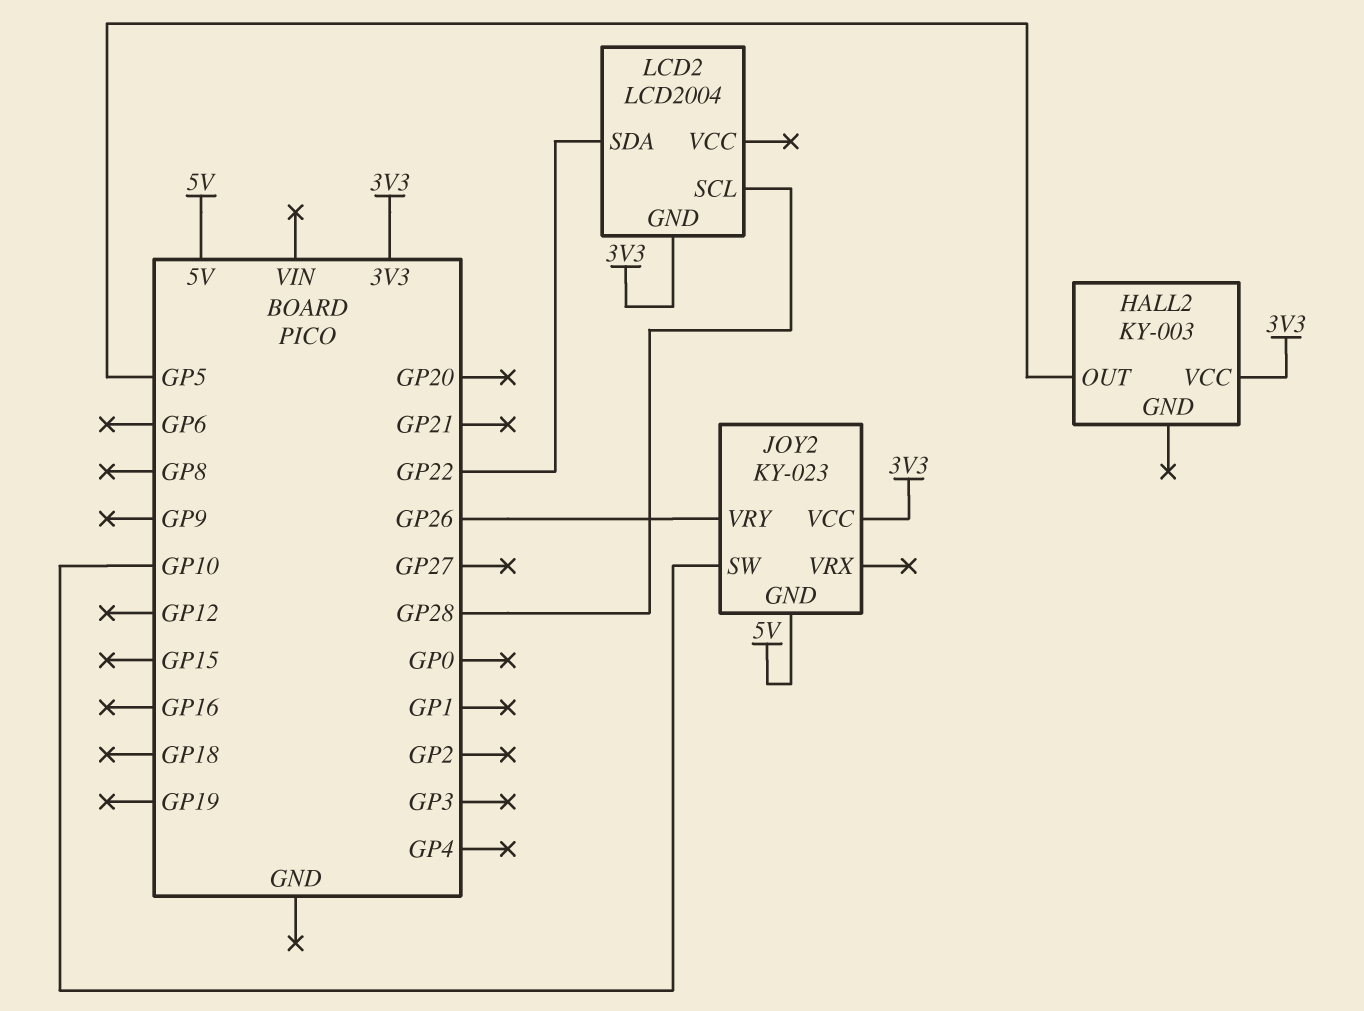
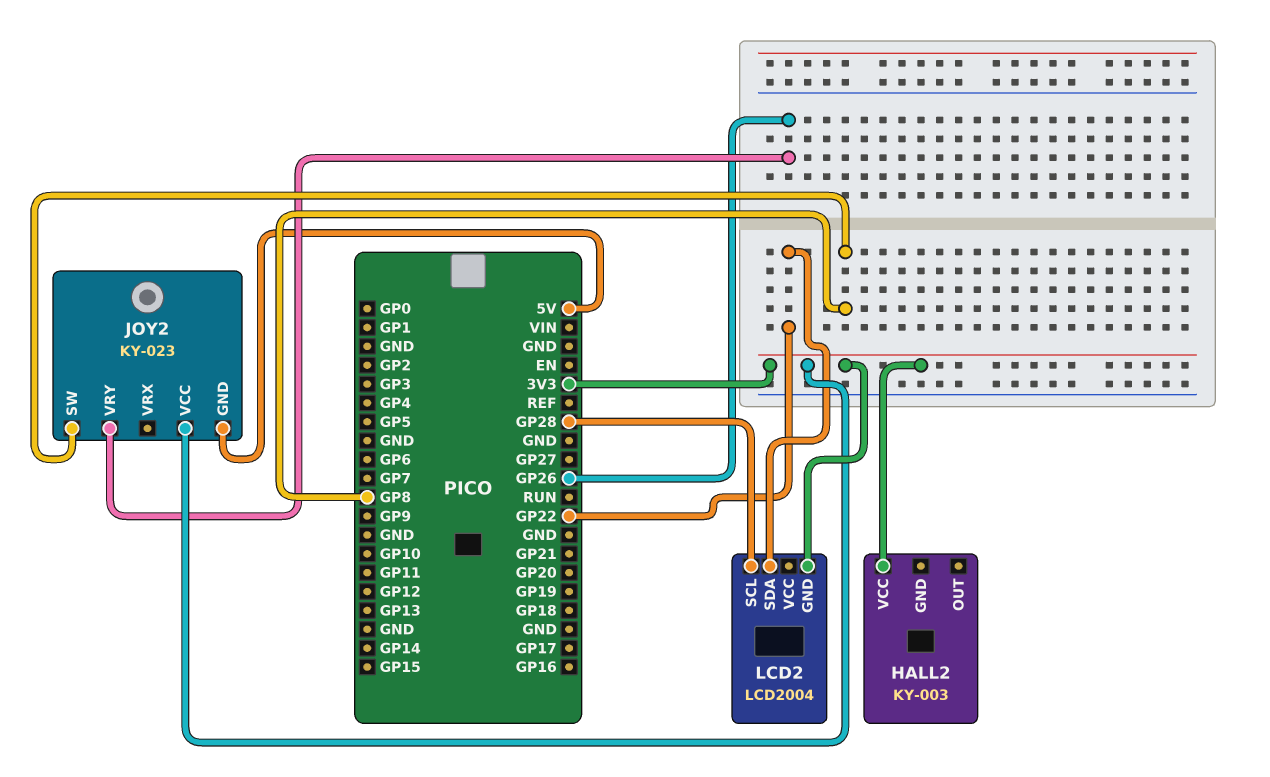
HALL2 pin OUT: GP5 -> none
JOY2 pin SW: GP10 -> GP8

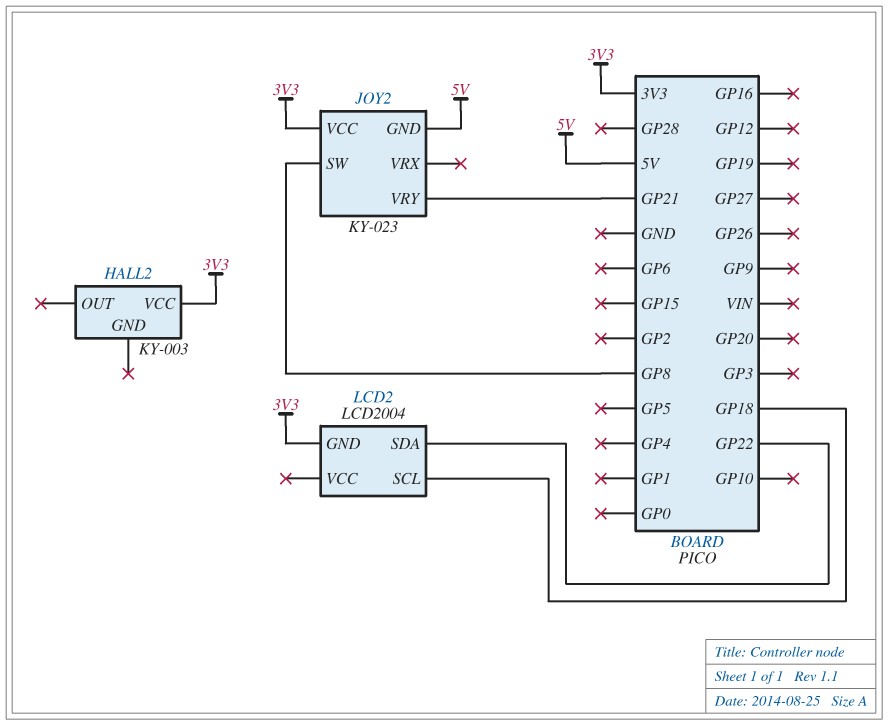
JOY2 pin VRY: GP26 -> GP21
LCD2 pin SCL: GP28 -> GP18

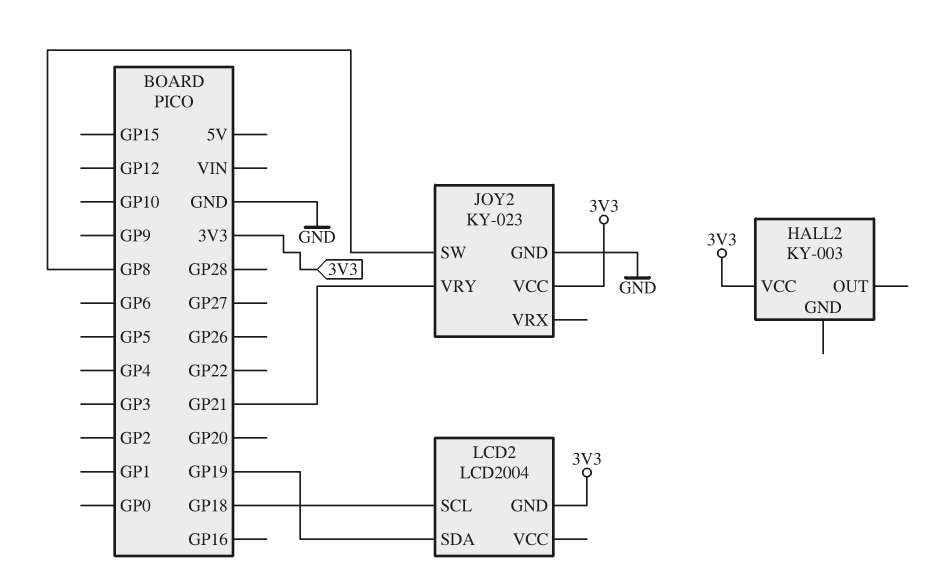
JOY2 pin GND: 5V -> GND
LCD2 pin SDA: GP22 -> GP19

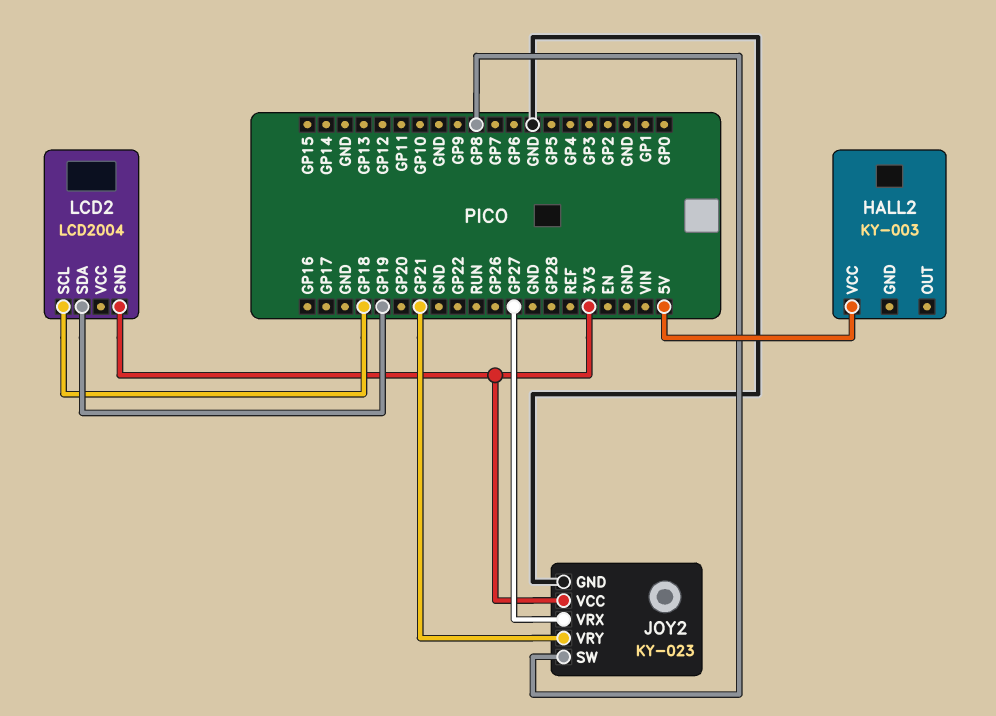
HALL2 pin VCC: 3V3 -> 5V
JOY2 pin VRX: none -> GP27

